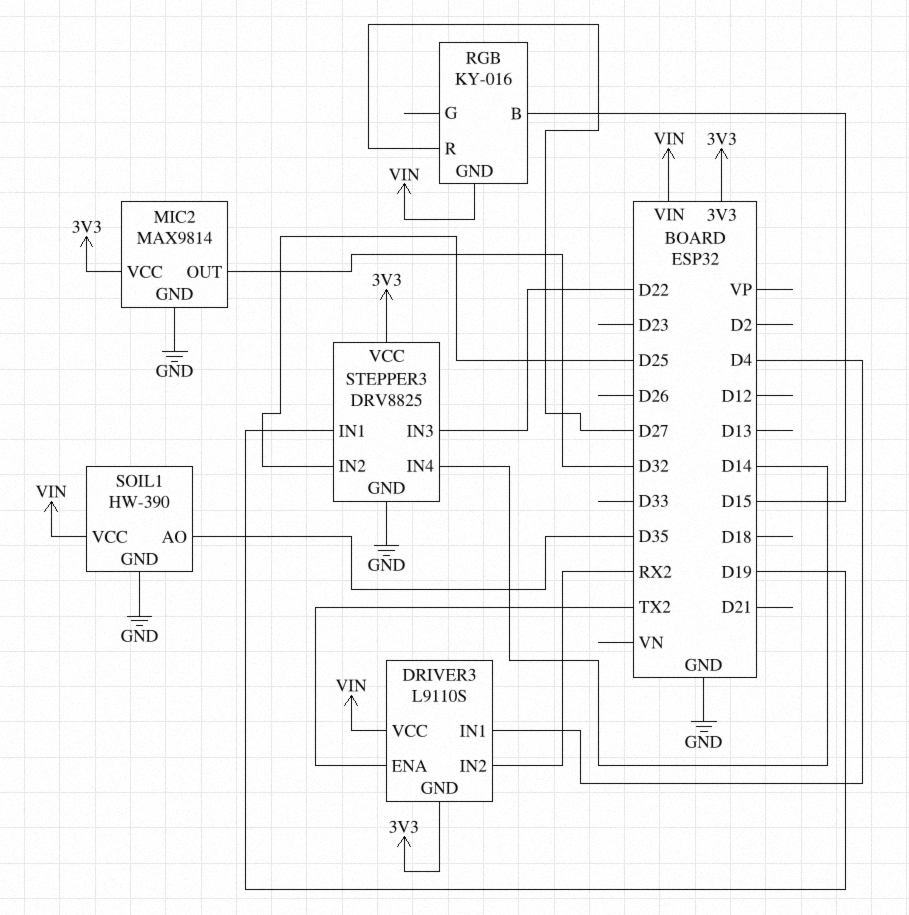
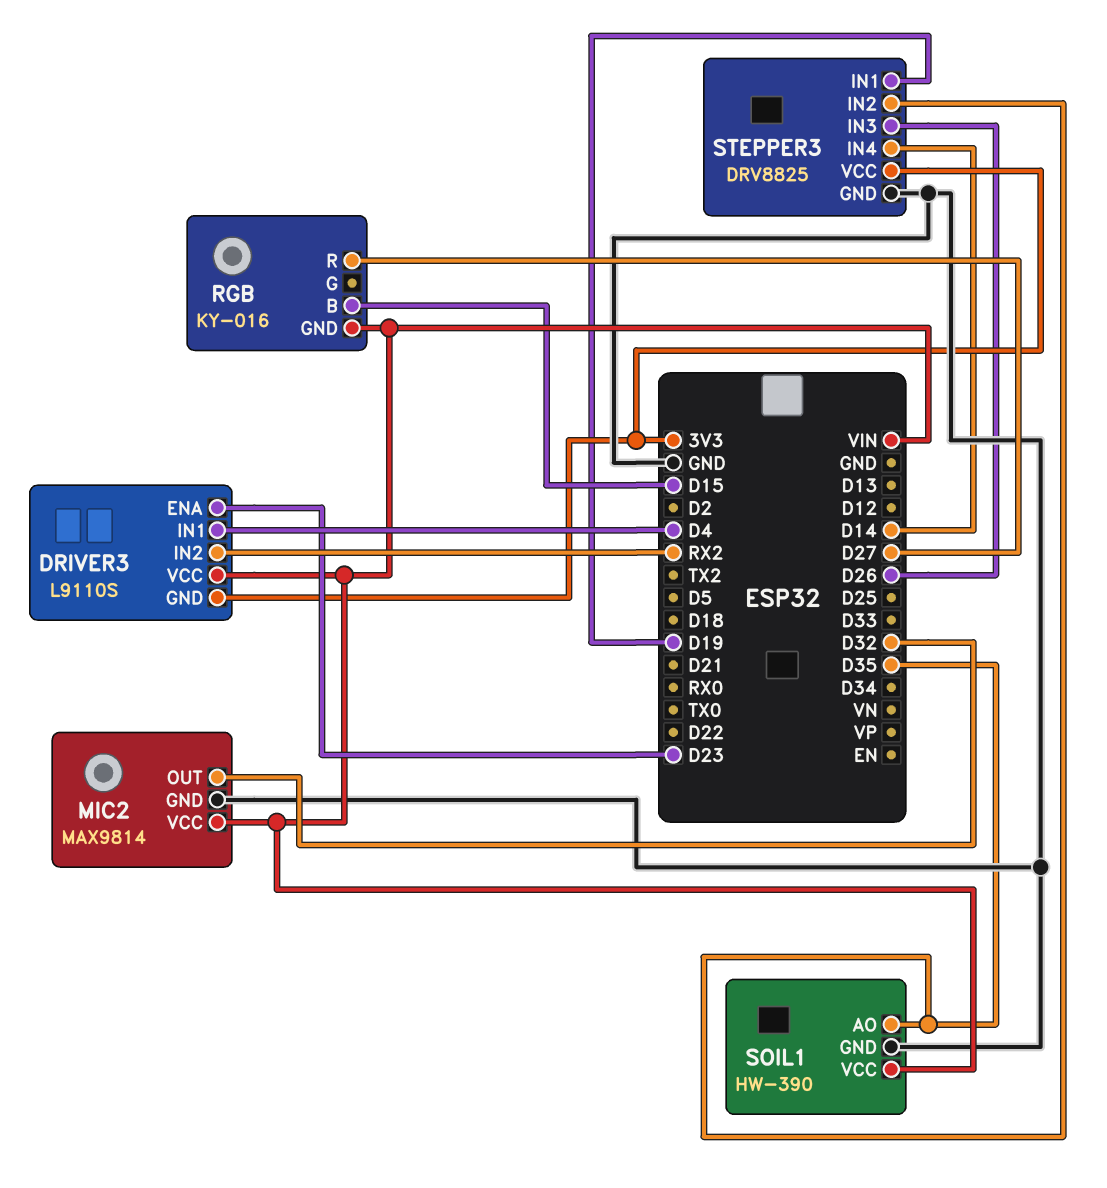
DRIVER3 pin ENA: TX2 -> D23
MIC2 pin VCC: 3V3 -> VIN
STEPPER3 pin IN2: D25 -> D35
STEPPER3 pin IN3: D22 -> D26

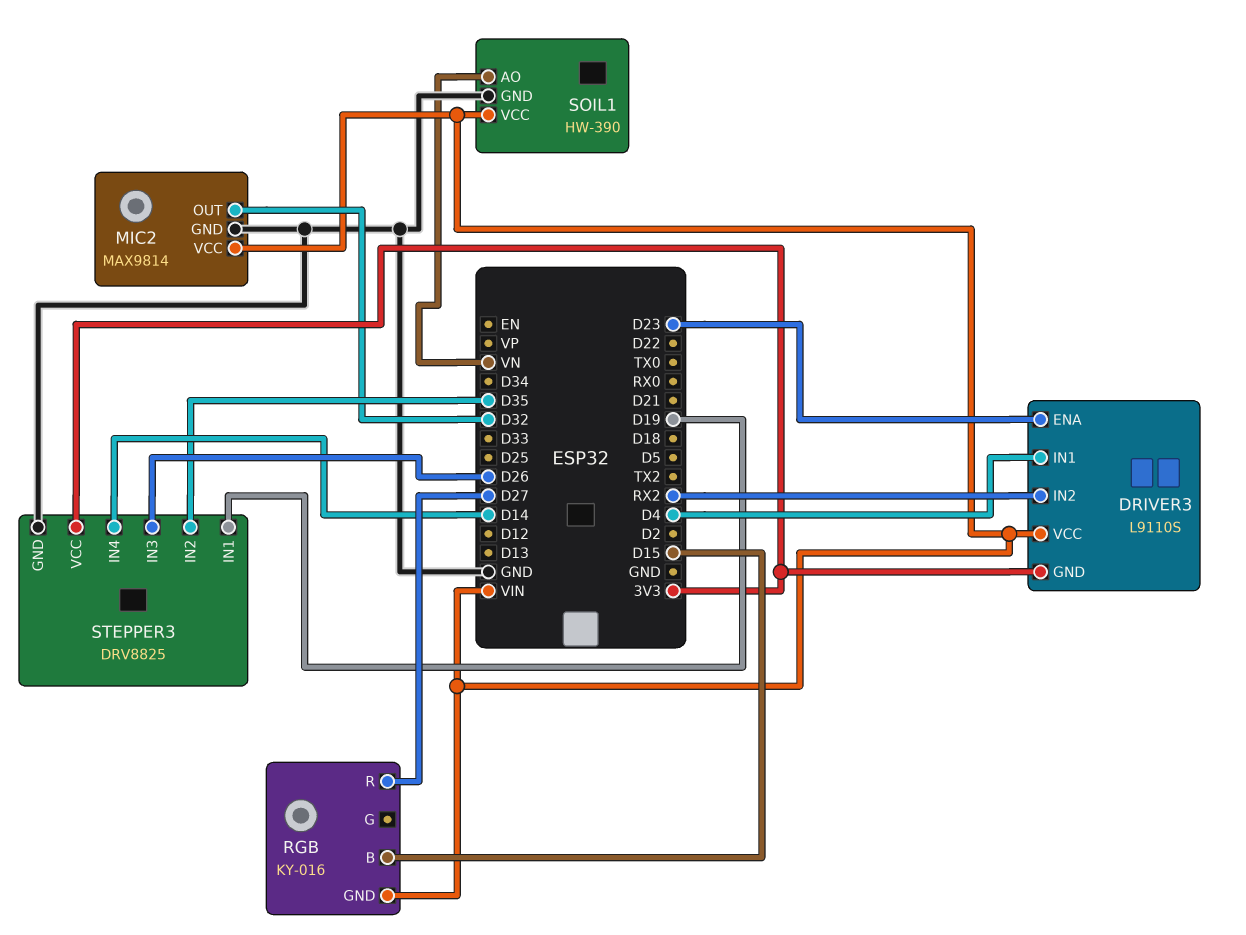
SOIL1 pin AO: D35 -> VN

